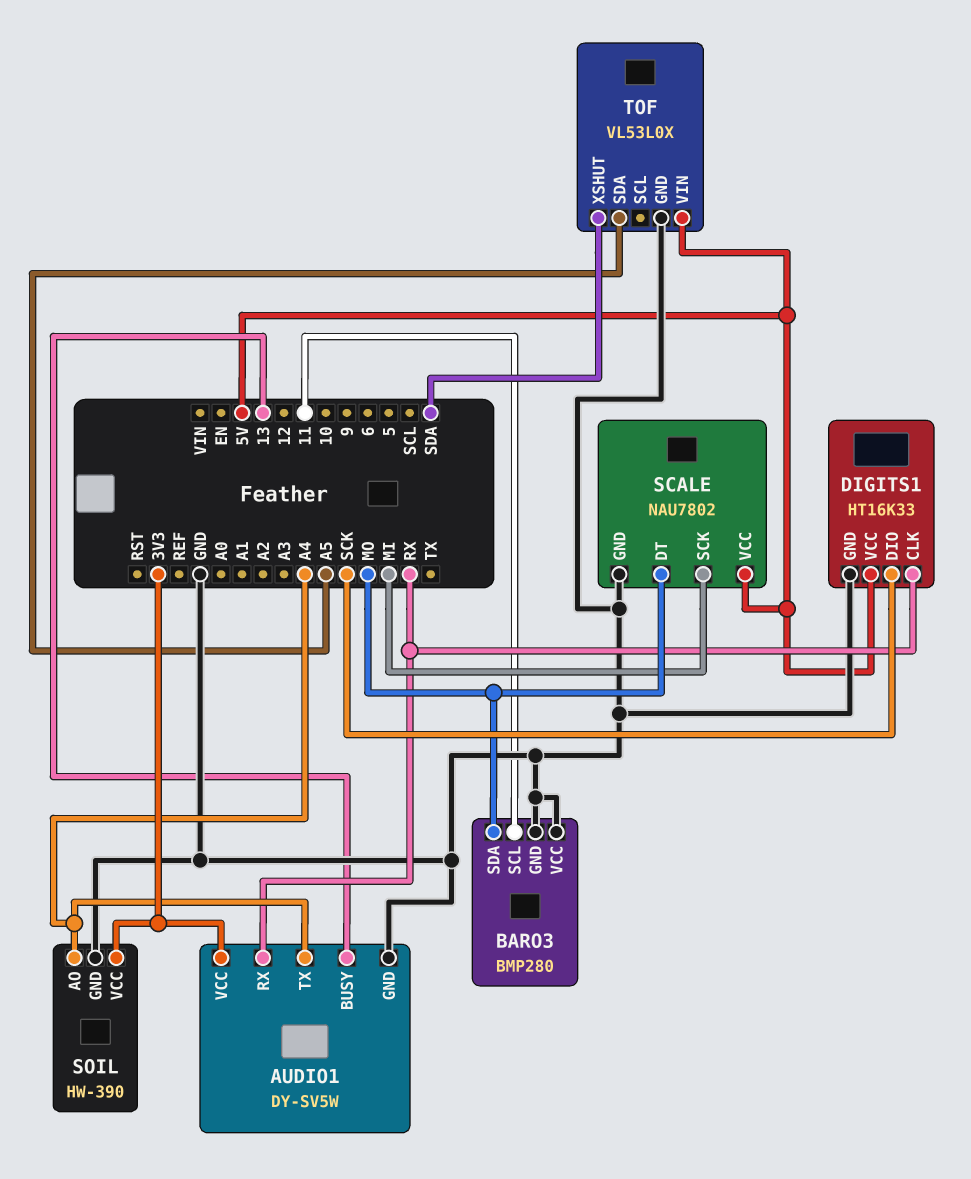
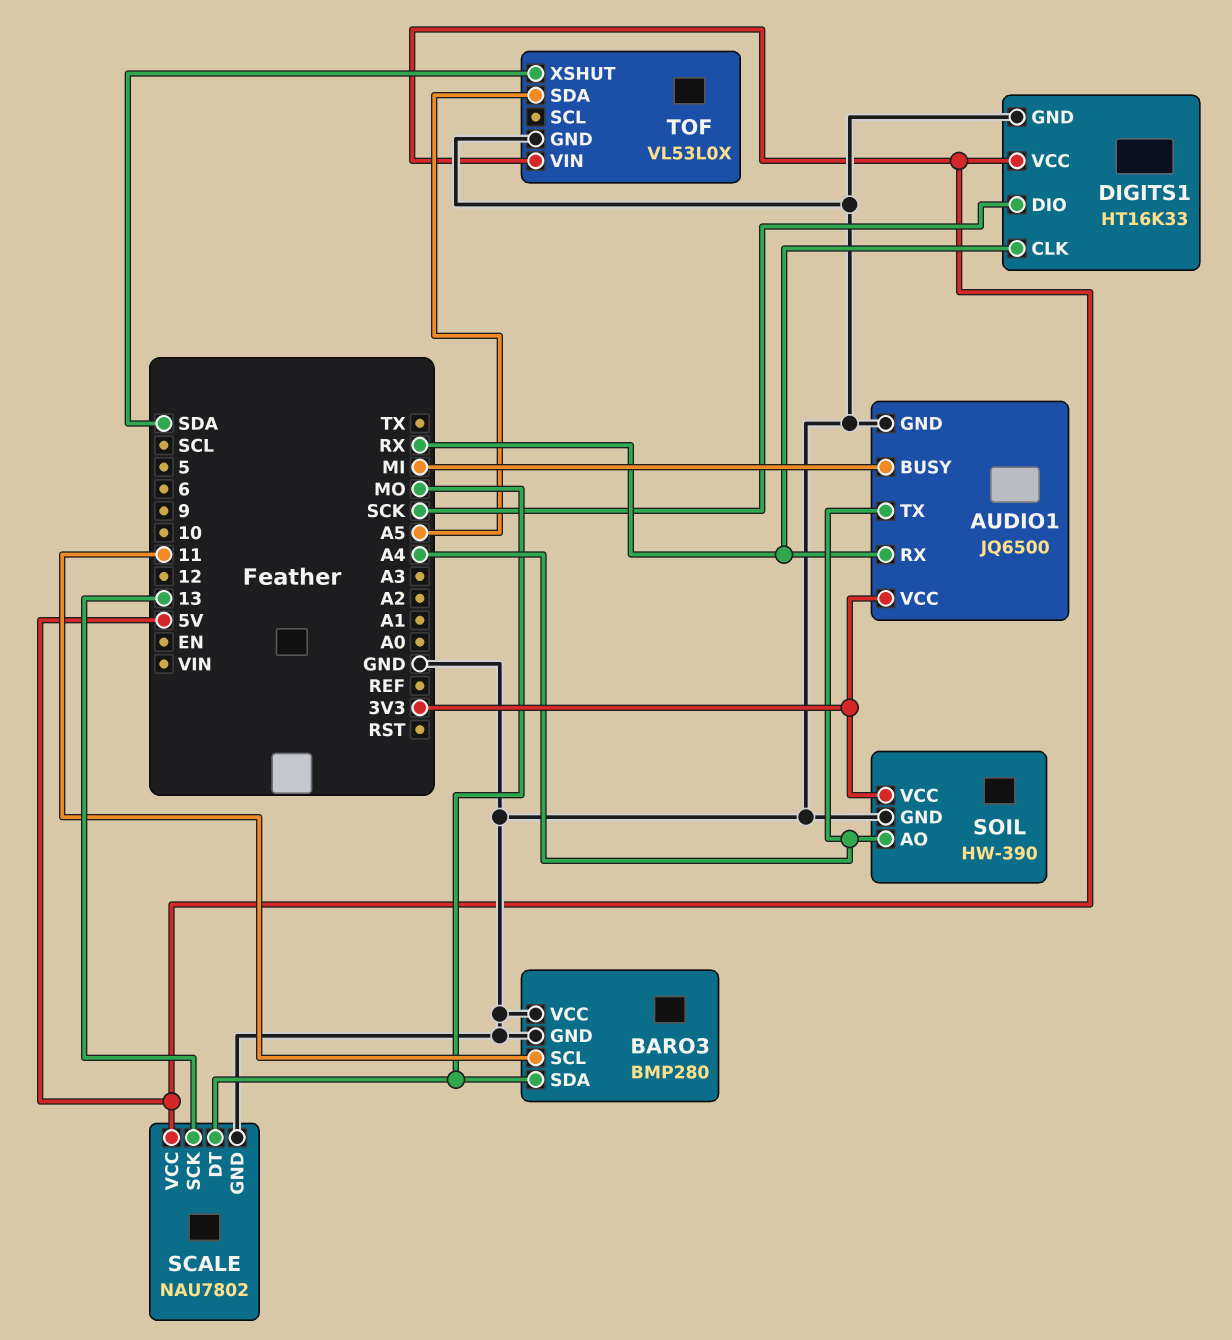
AUDIO1: DY-SV5W -> JQ6500
AUDIO1 pin BUSY: 13 -> MI
SCALE pin SCK: MI -> 13

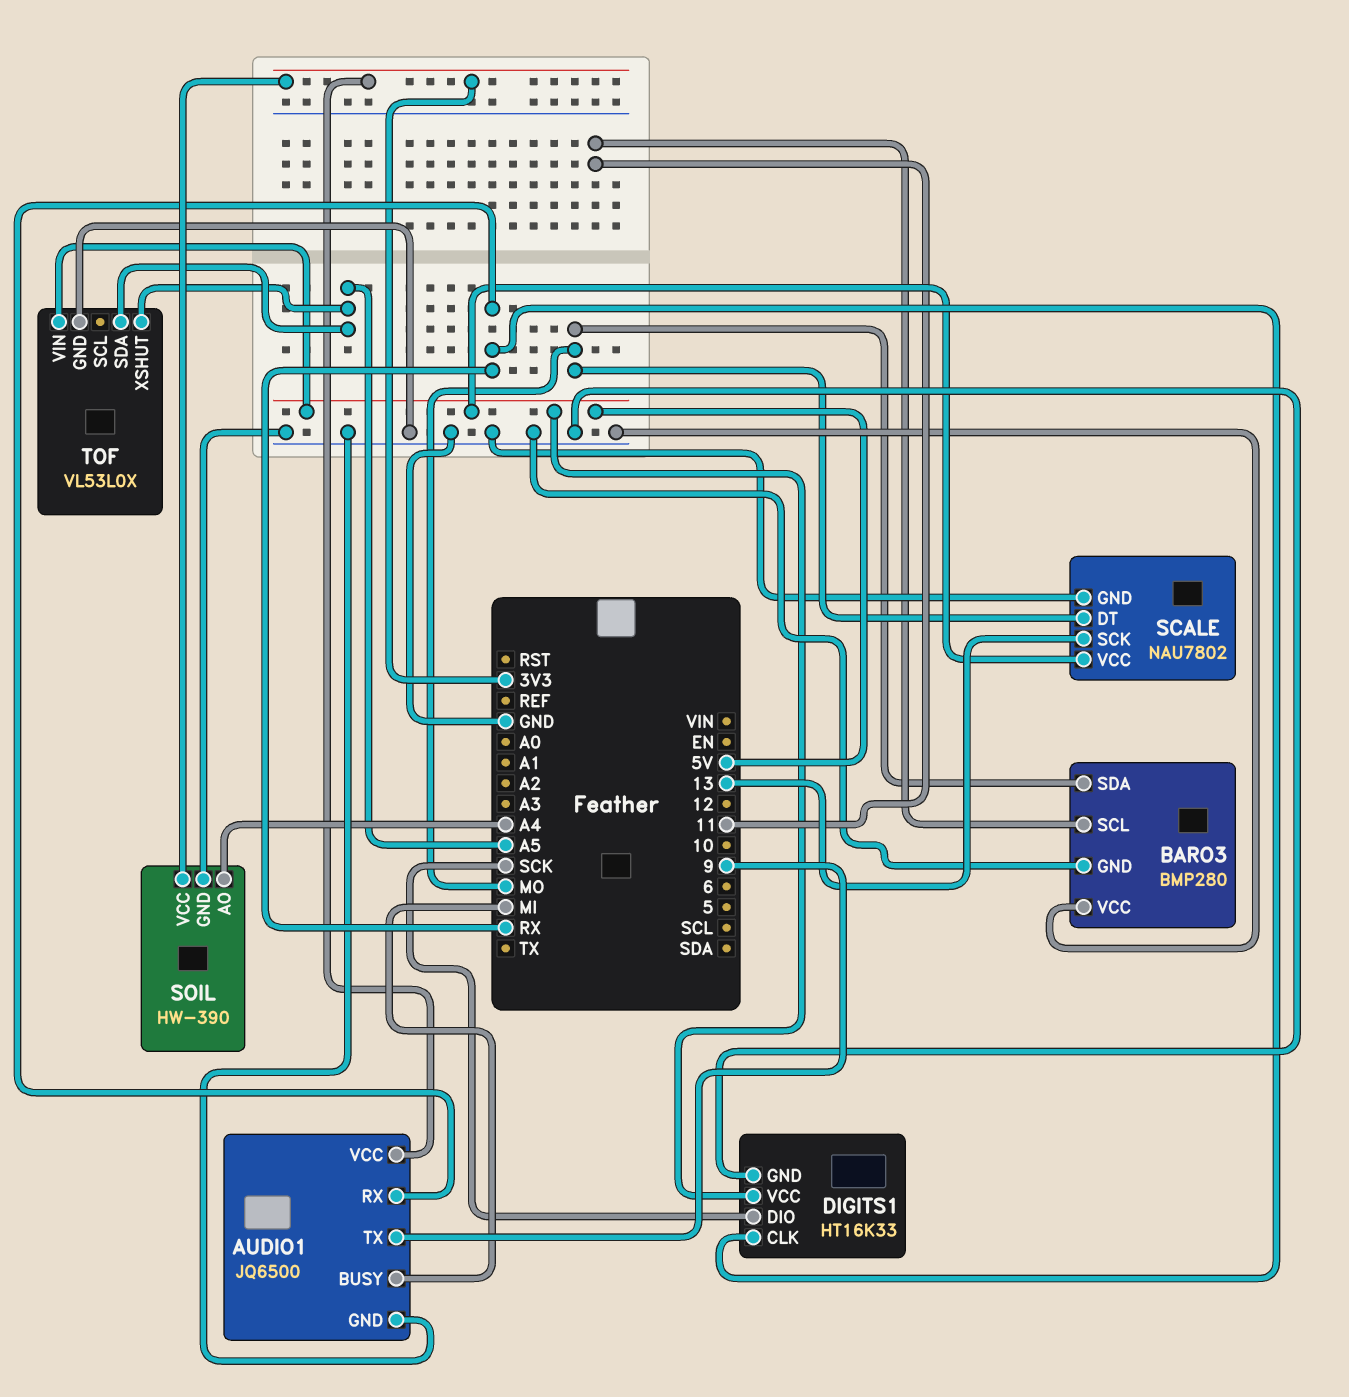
AUDIO1 pin TX: A4 -> 9
TOF pin XSHUT: SDA -> A5

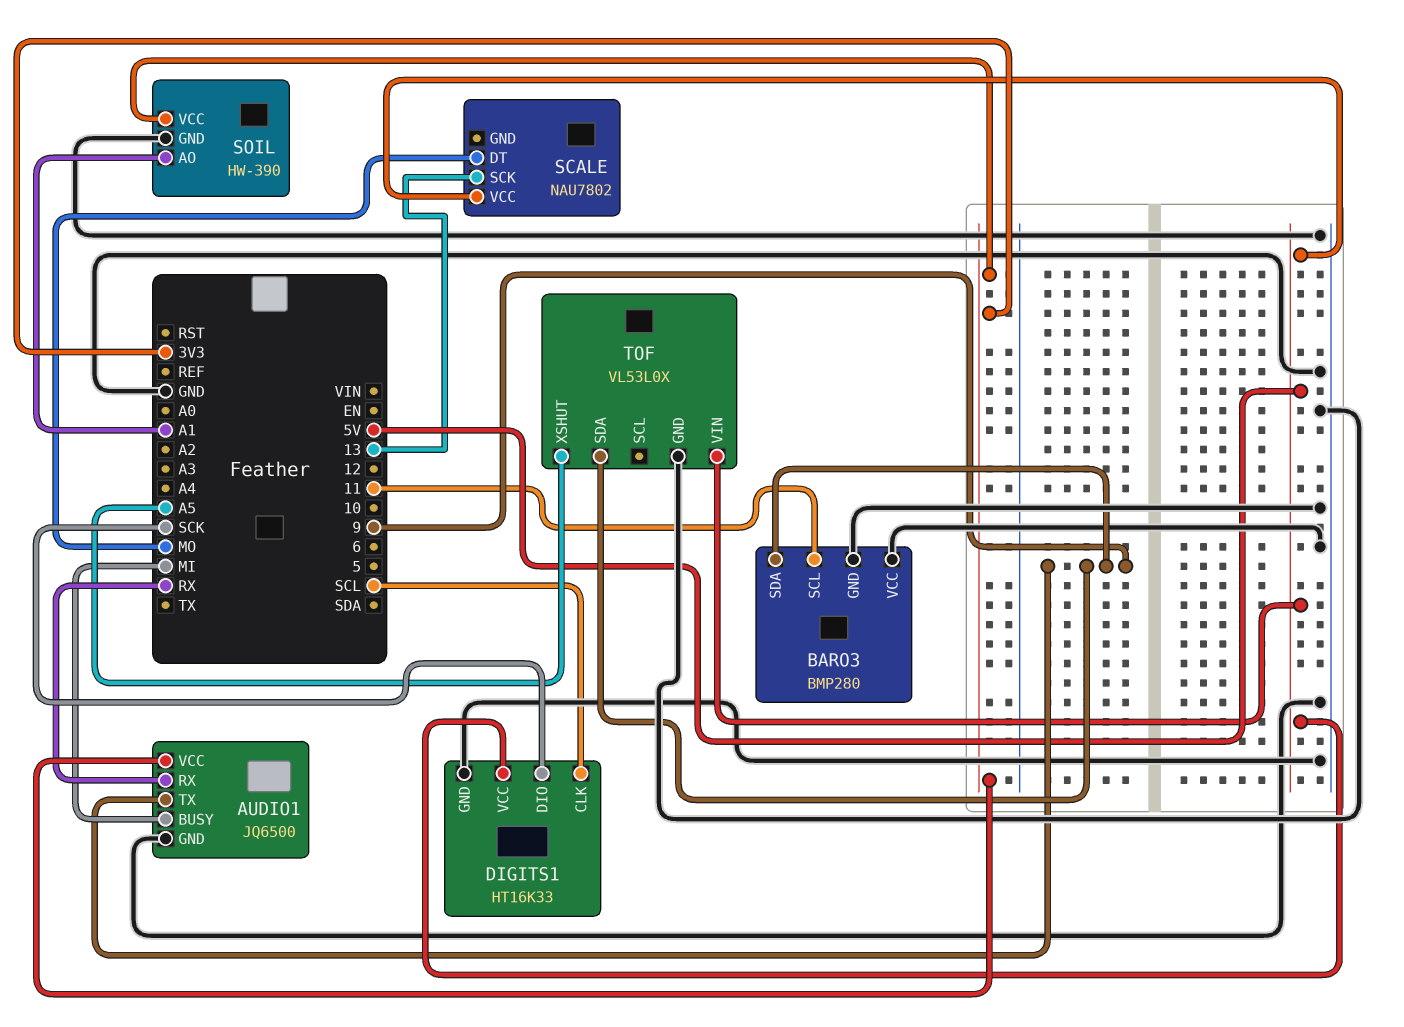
BARO3 pin SDA: MO -> 9
DIGITS1 pin CLK: RX -> SCL
SCALE pin GND: GND -> none
SOIL pin AO: A4 -> A1
TOF pin SDA: A5 -> 9

